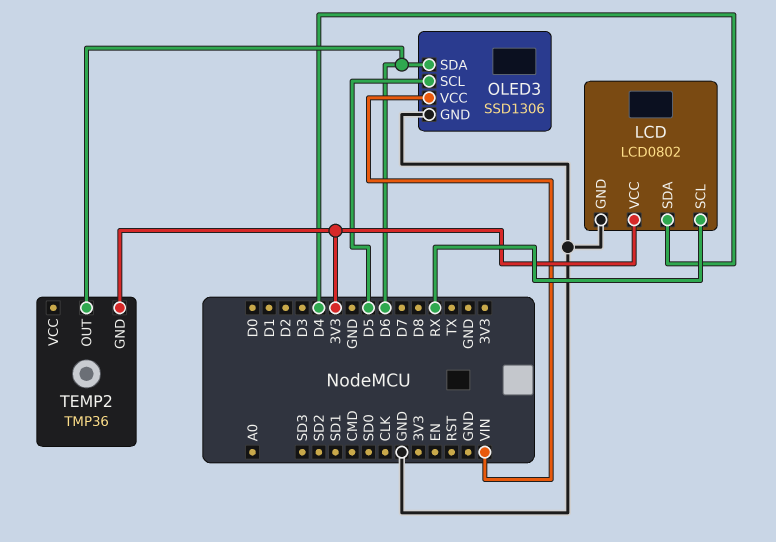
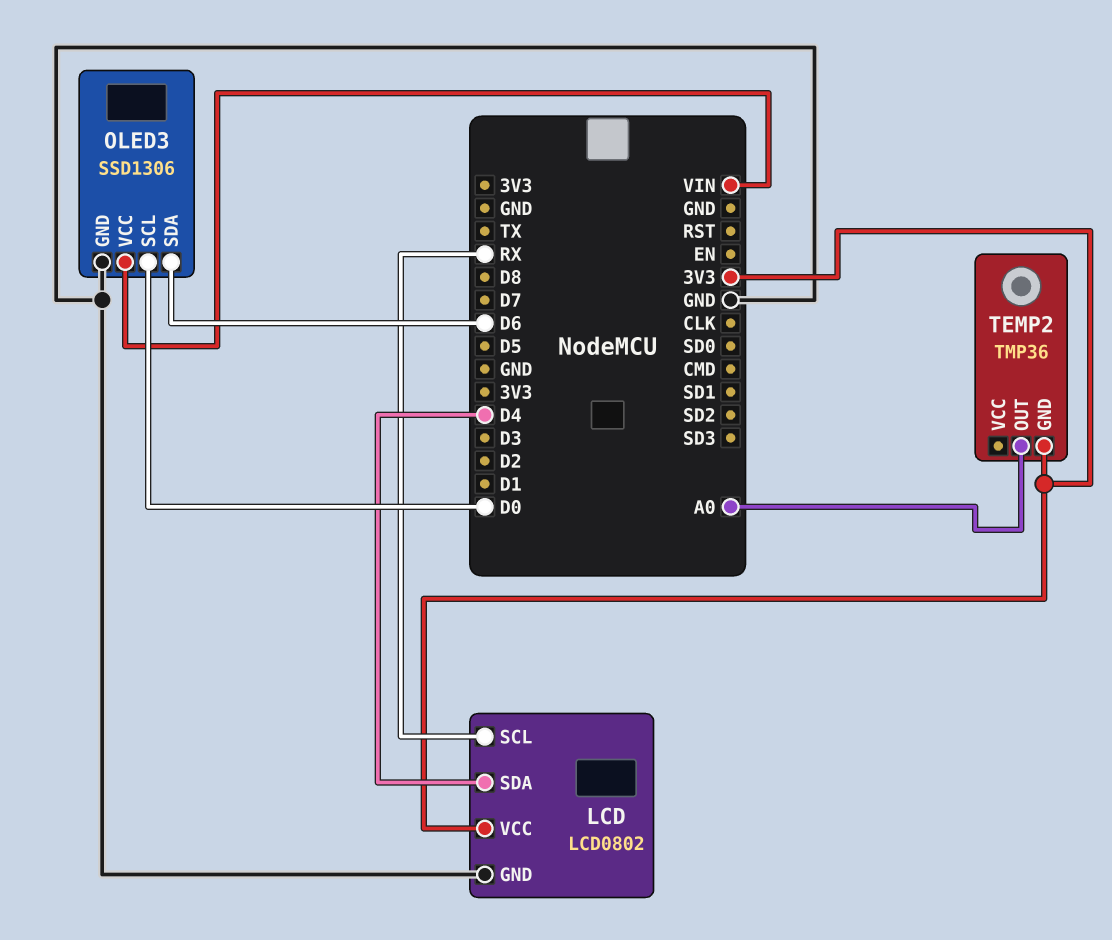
OLED3 pin SCL: D5 -> D0
TEMP2 pin OUT: D6 -> A0

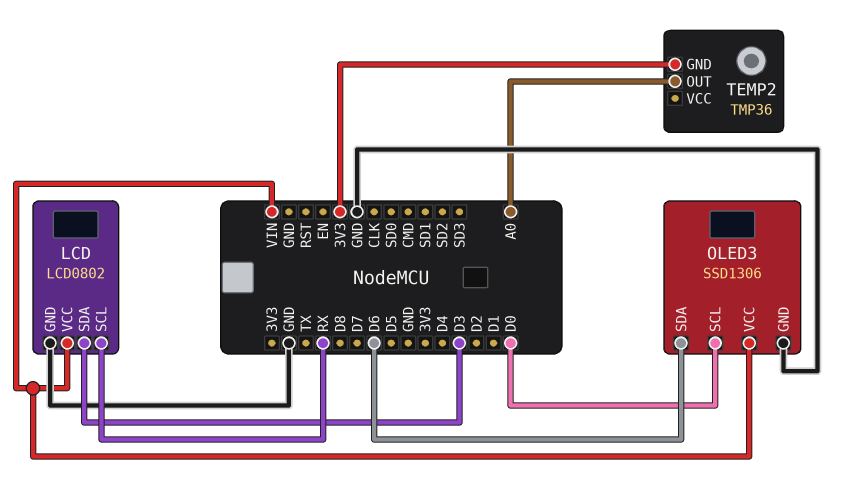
LCD pin SDA: D4 -> D3
LCD pin VCC: 3V3 -> VIN

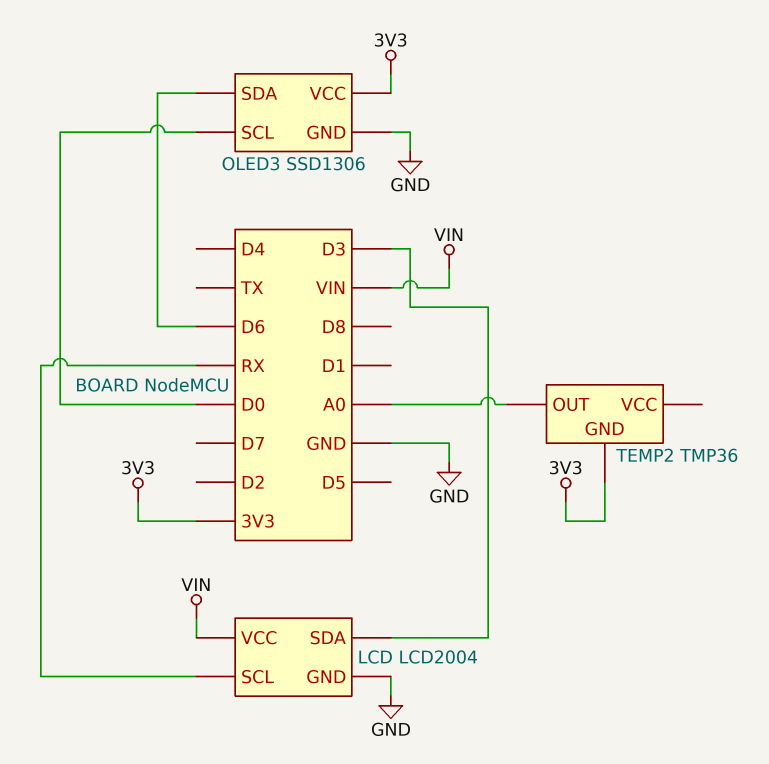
LCD: LCD0802 -> LCD2004
OLED3 pin VCC: VIN -> 3V3

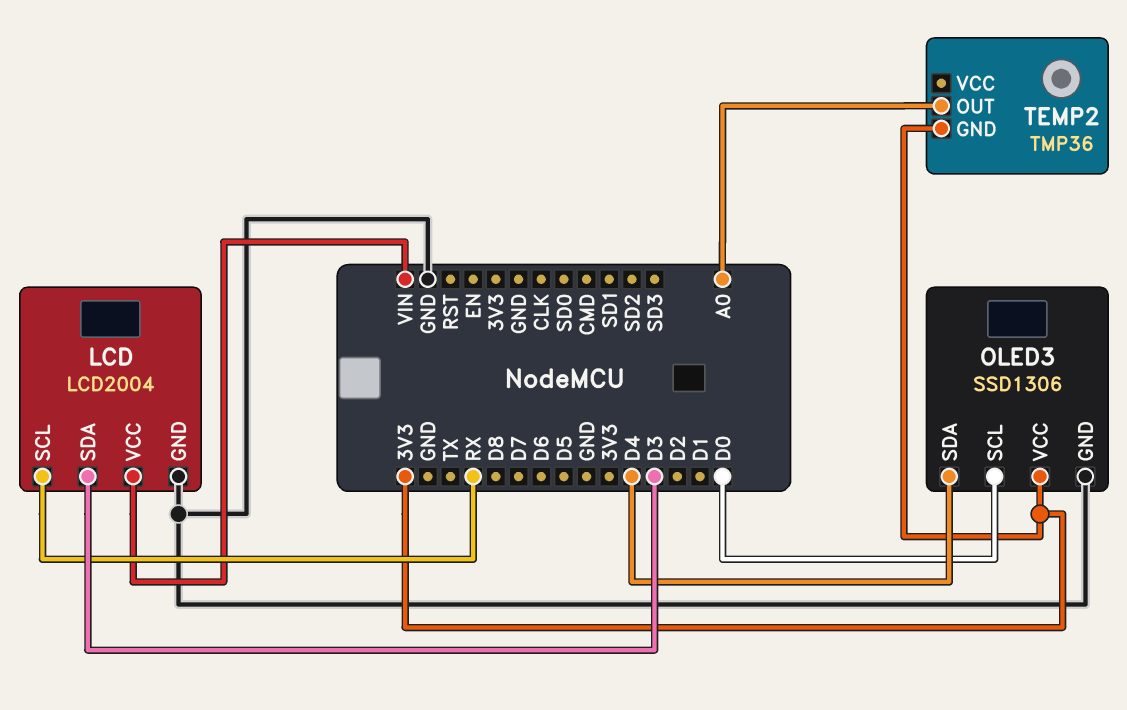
OLED3 pin SDA: D6 -> D4

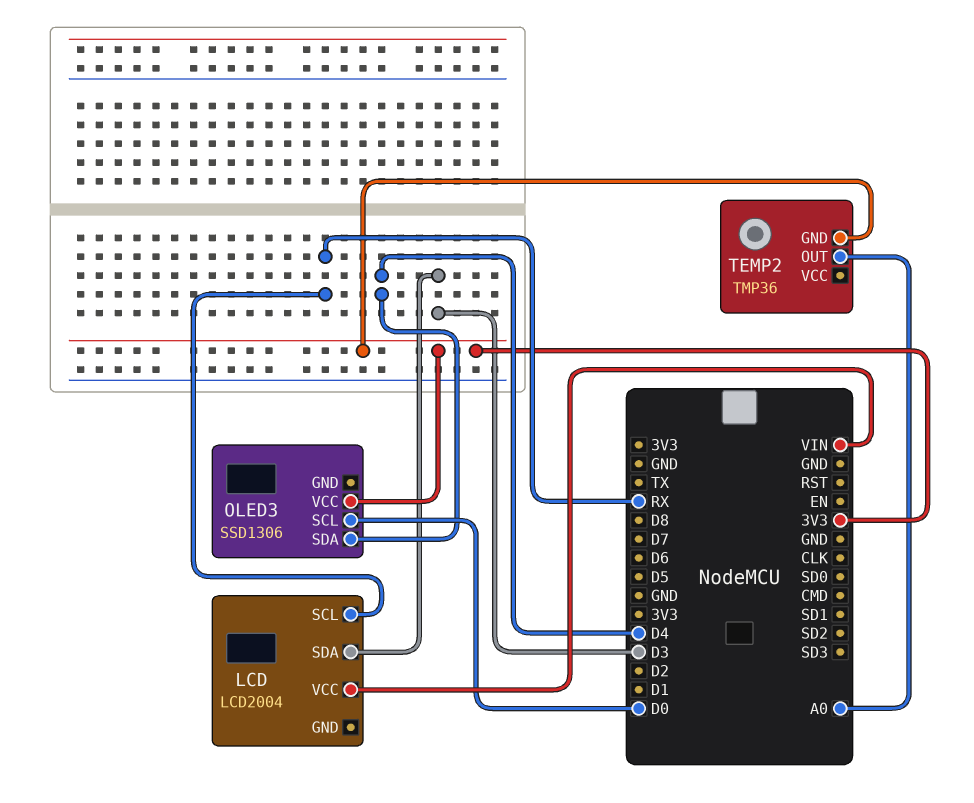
LCD pin GND: GND -> none
OLED3 pin GND: GND -> none

